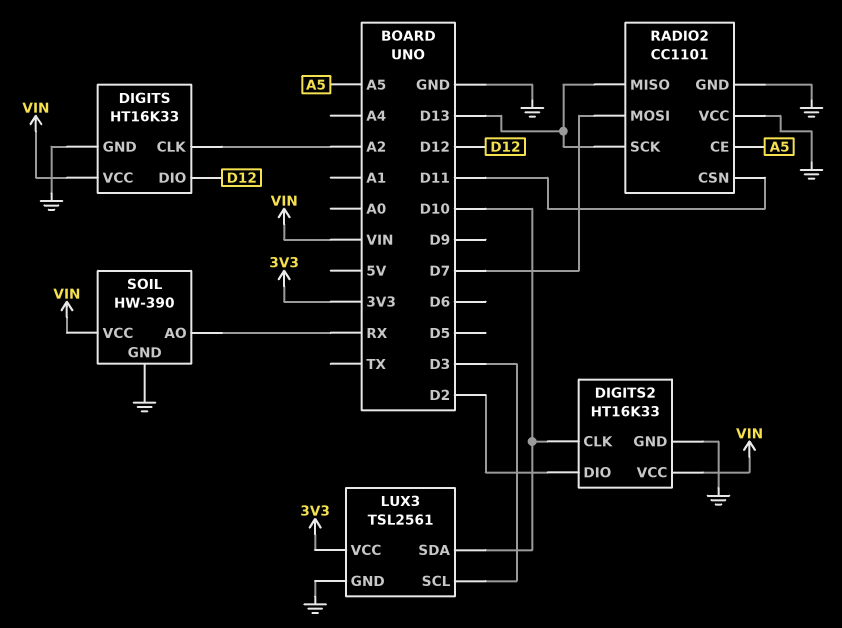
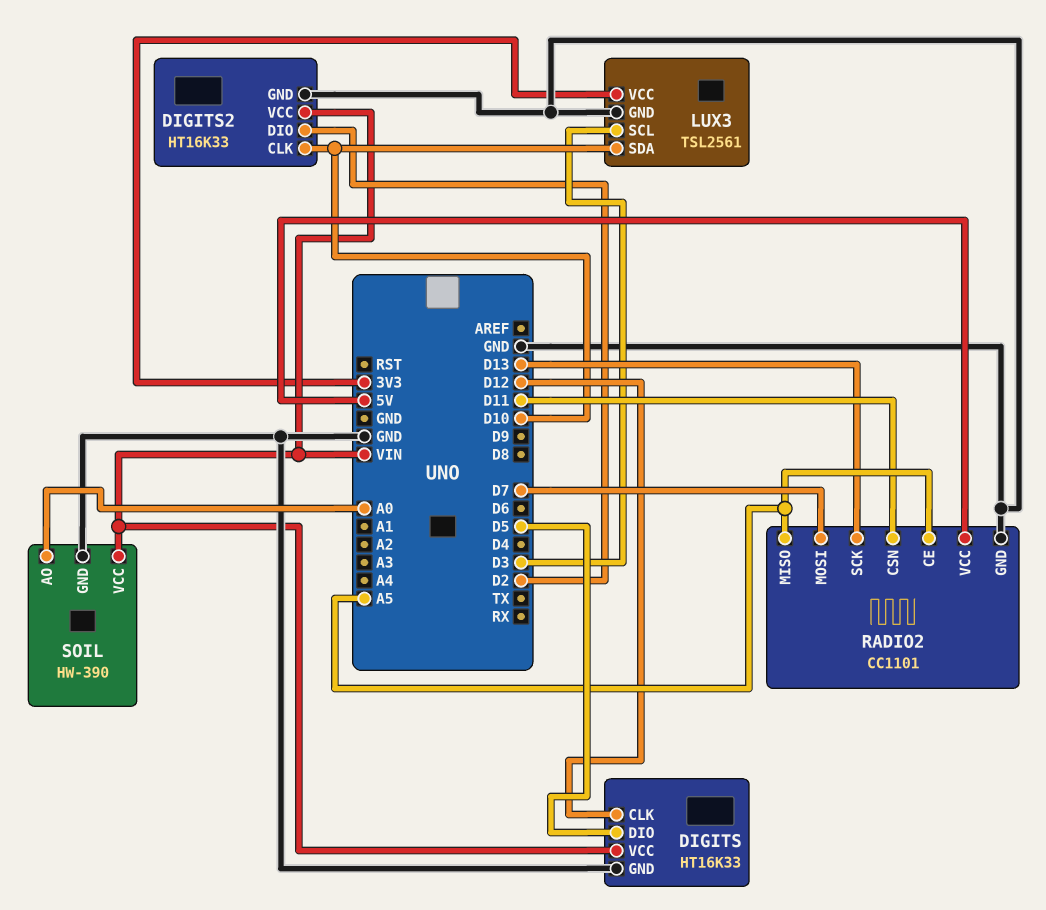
DIGITS pin CLK: A2 -> D12
DIGITS pin DIO: D12 -> D5
RADIO2 pin MISO: D13 -> A5
RADIO2 pin VCC: GND -> 5V
SOIL pin AO: RX -> A0

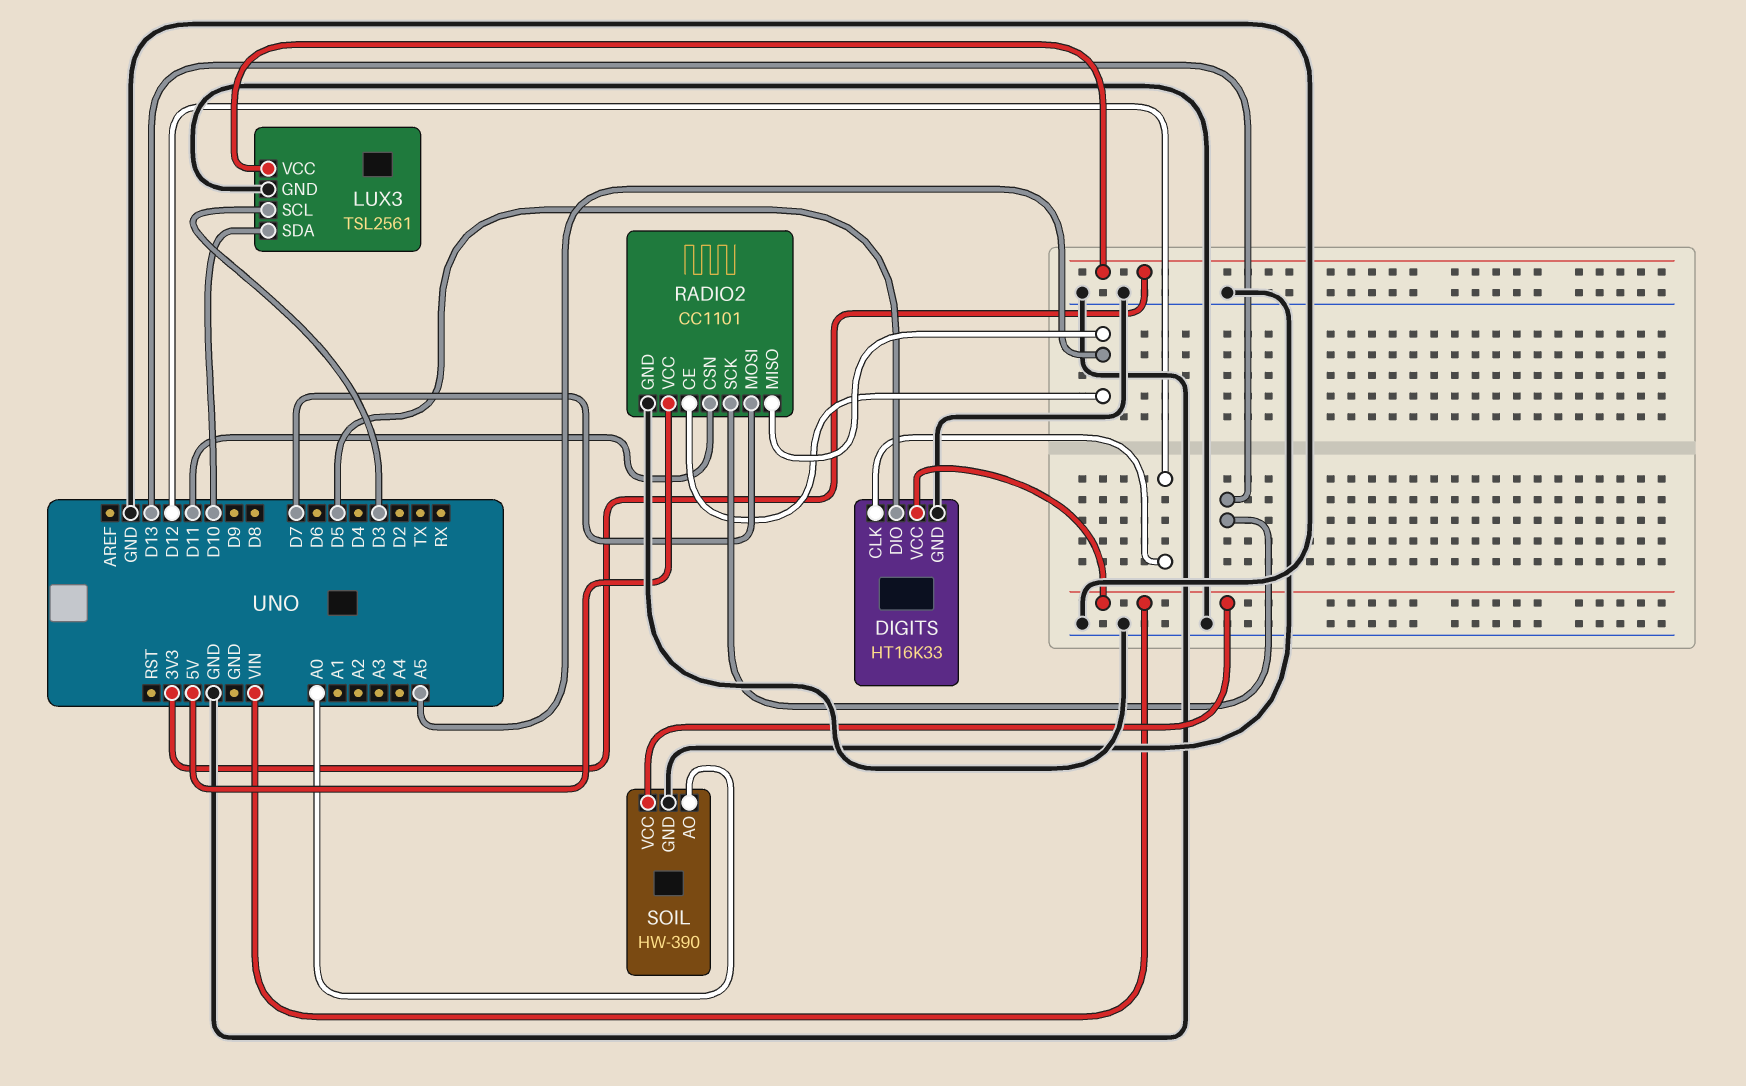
DIGITS2: HT16K33 -> none
DIGITS2 pin CLK: D10 -> none
DIGITS2 pin DIO: D2 -> none
DIGITS2 pin GND: GND -> none
DIGITS2 pin VCC: VIN -> none

